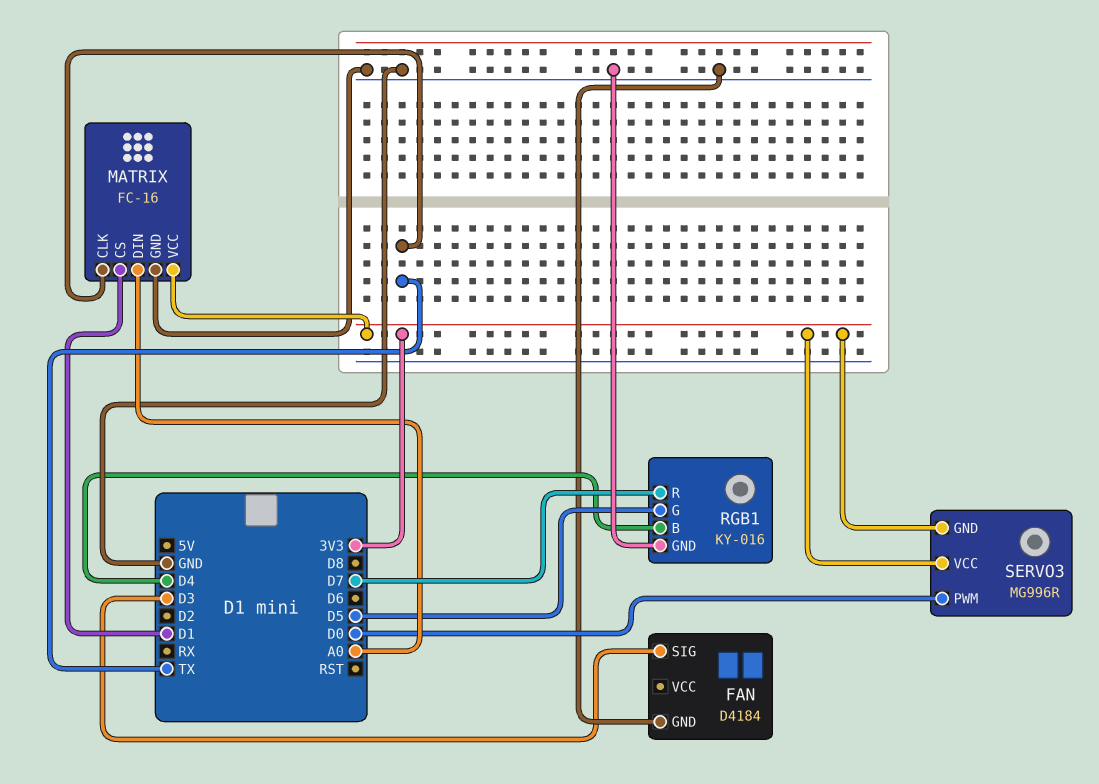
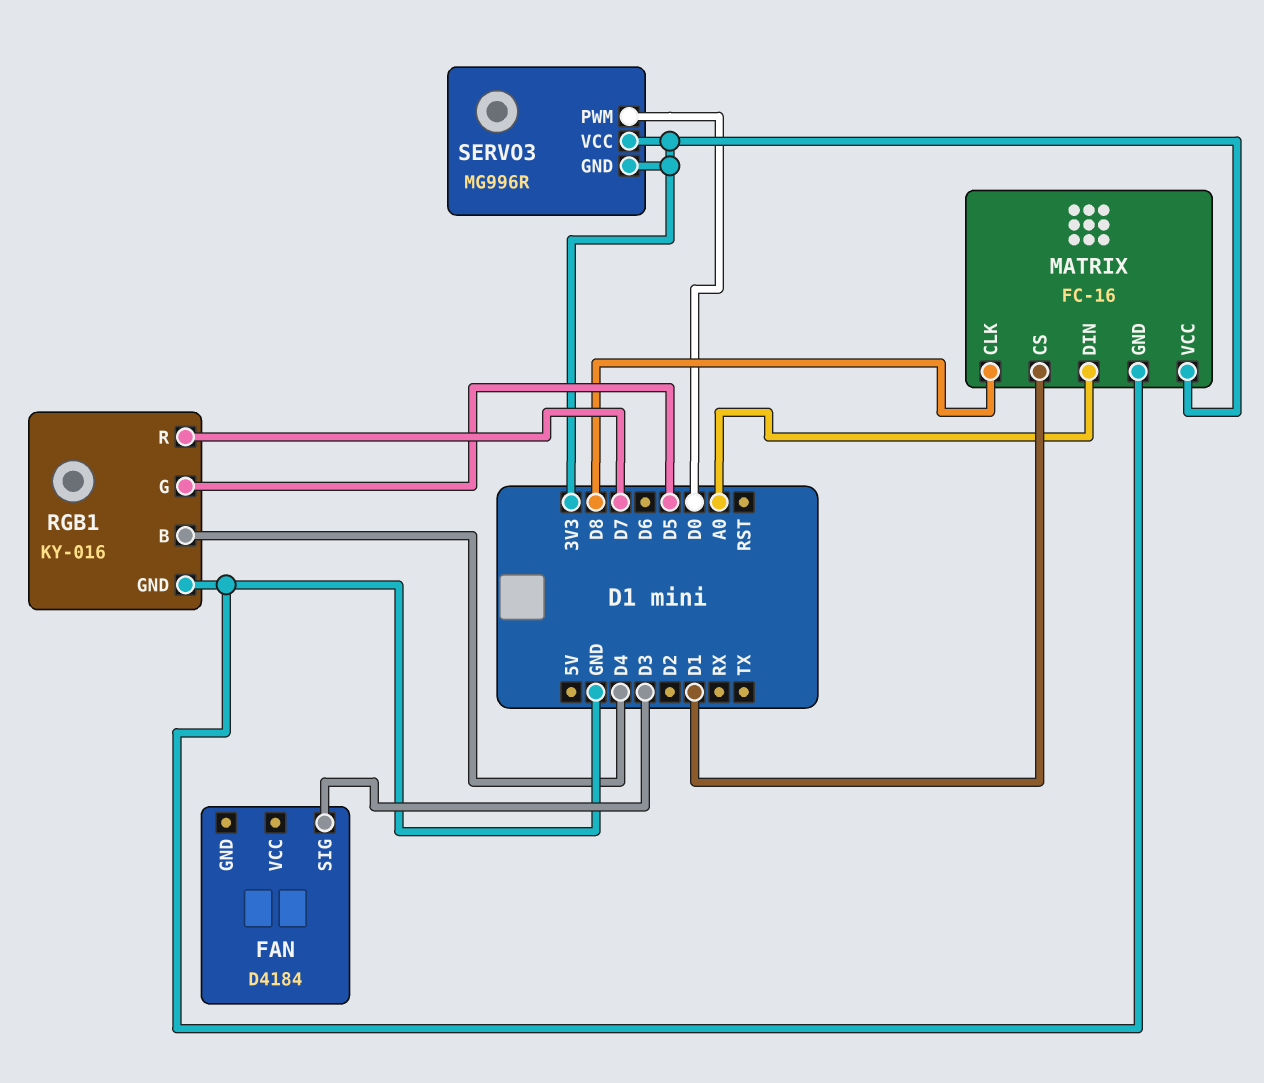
FAN pin GND: GND -> none
MATRIX pin CLK: TX -> D8

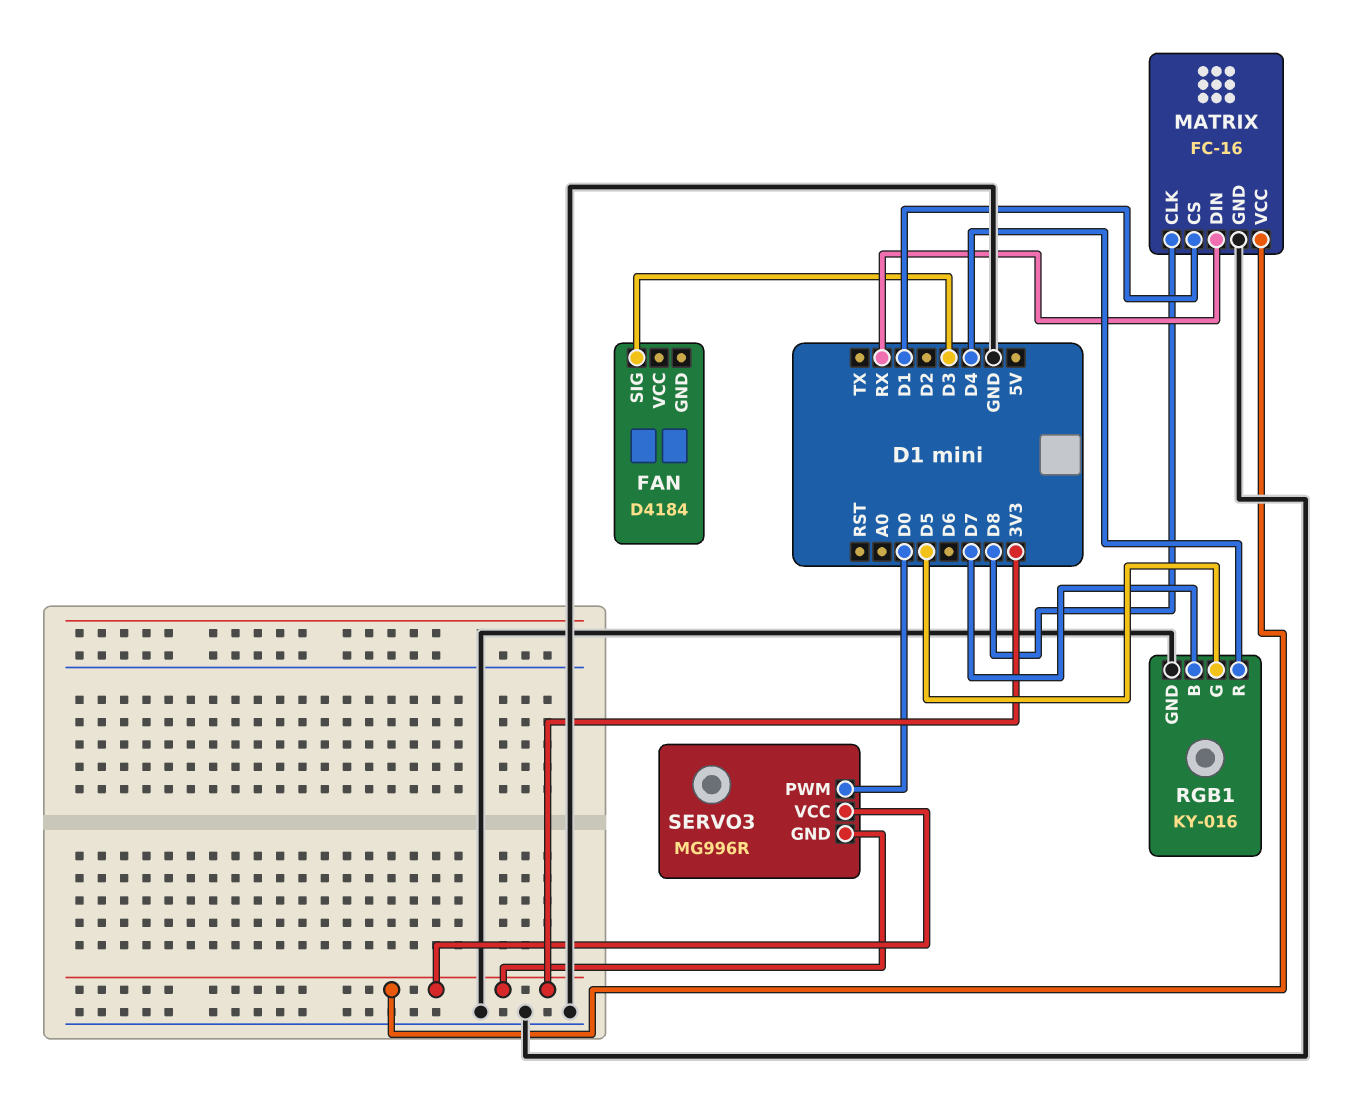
MATRIX pin DIN: A0 -> RX
RGB1 pin B: D4 -> D7
RGB1 pin R: D7 -> D4

